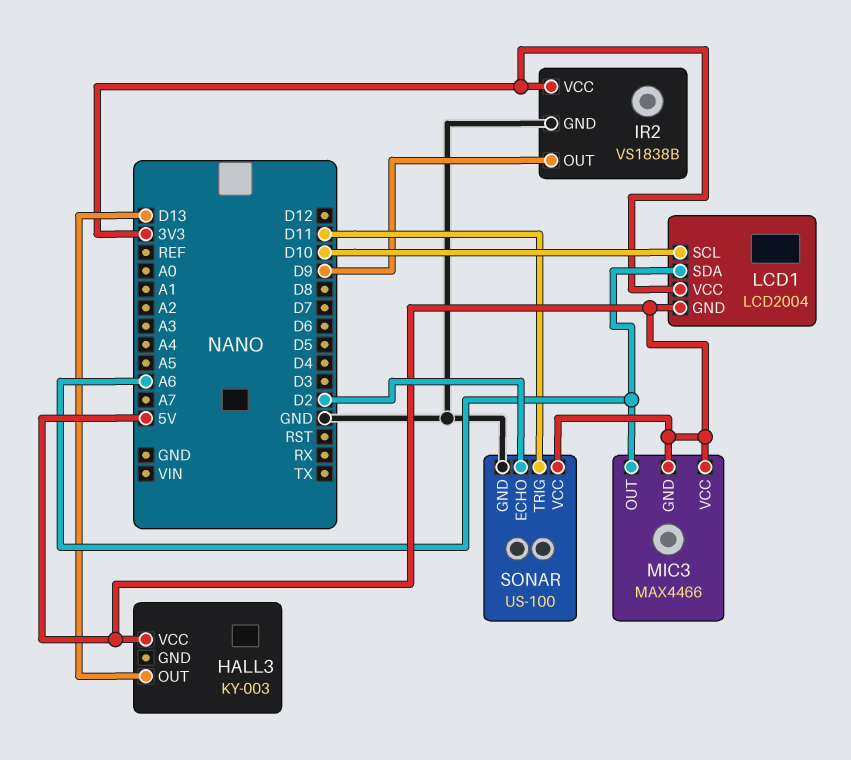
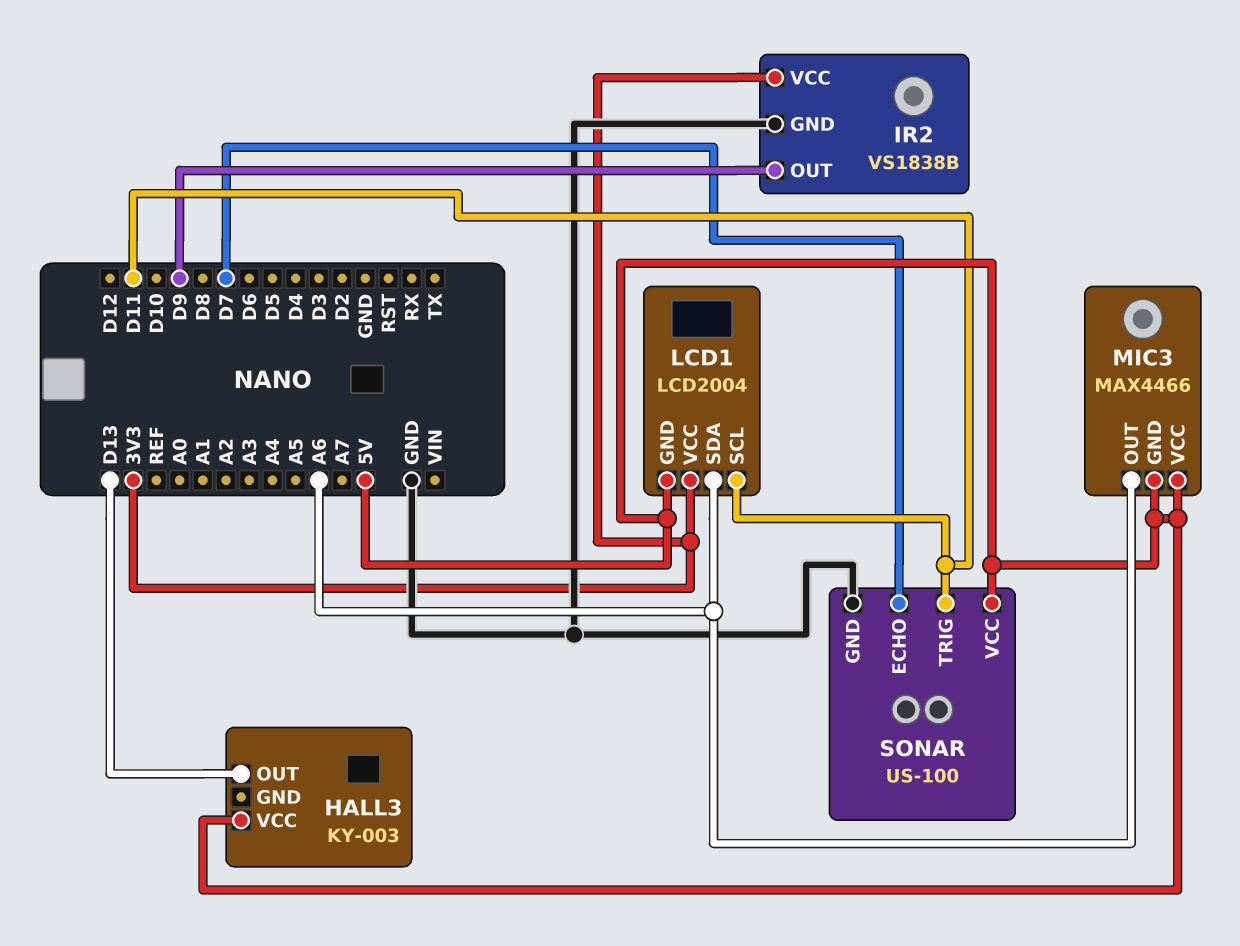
LCD1 pin SCL: D10 -> D11
SONAR pin ECHO: D2 -> D7

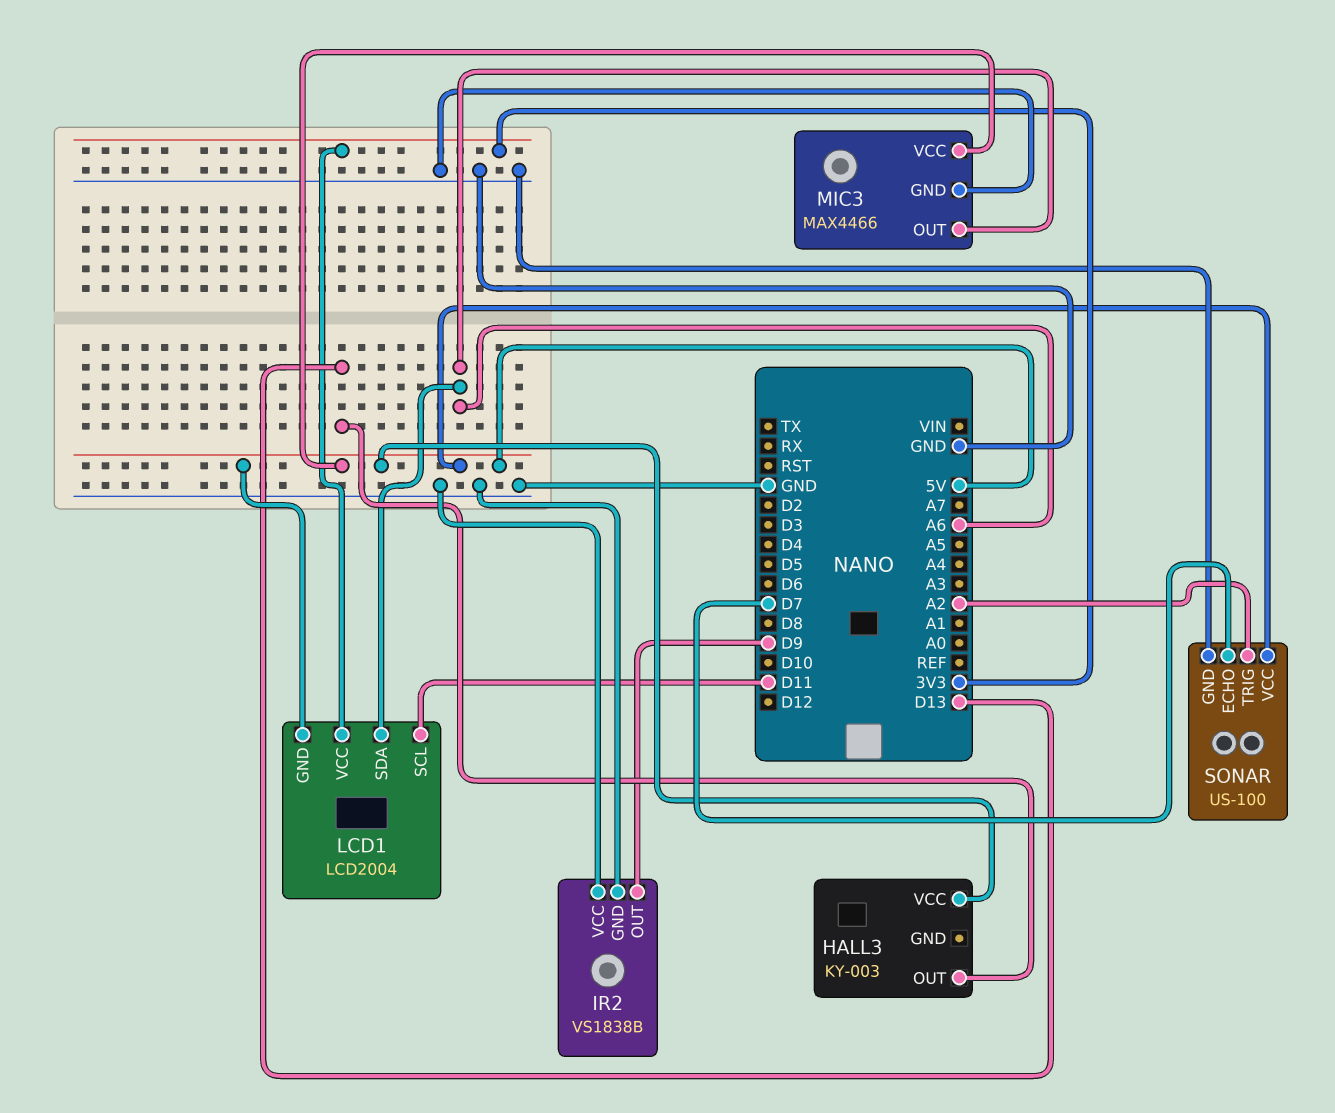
IR2 pin VCC: 3V3 -> GND
MIC3 pin GND: 5V -> GND
SONAR pin TRIG: D11 -> A2

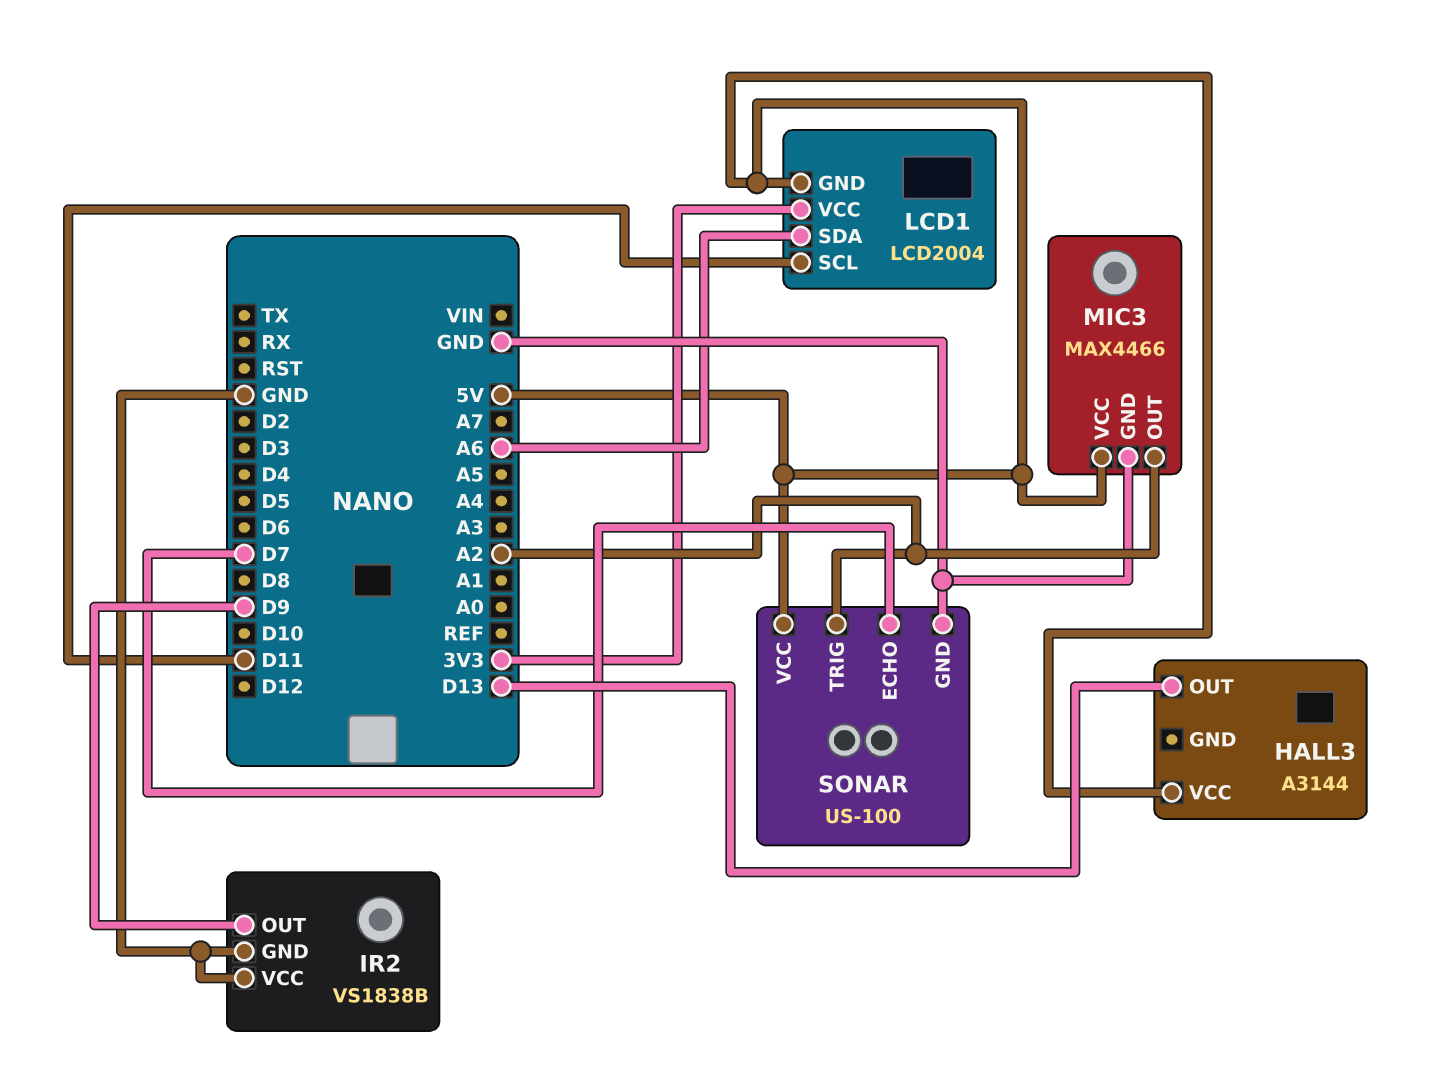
HALL3: KY-003 -> A3144
MIC3 pin OUT: A6 -> A2

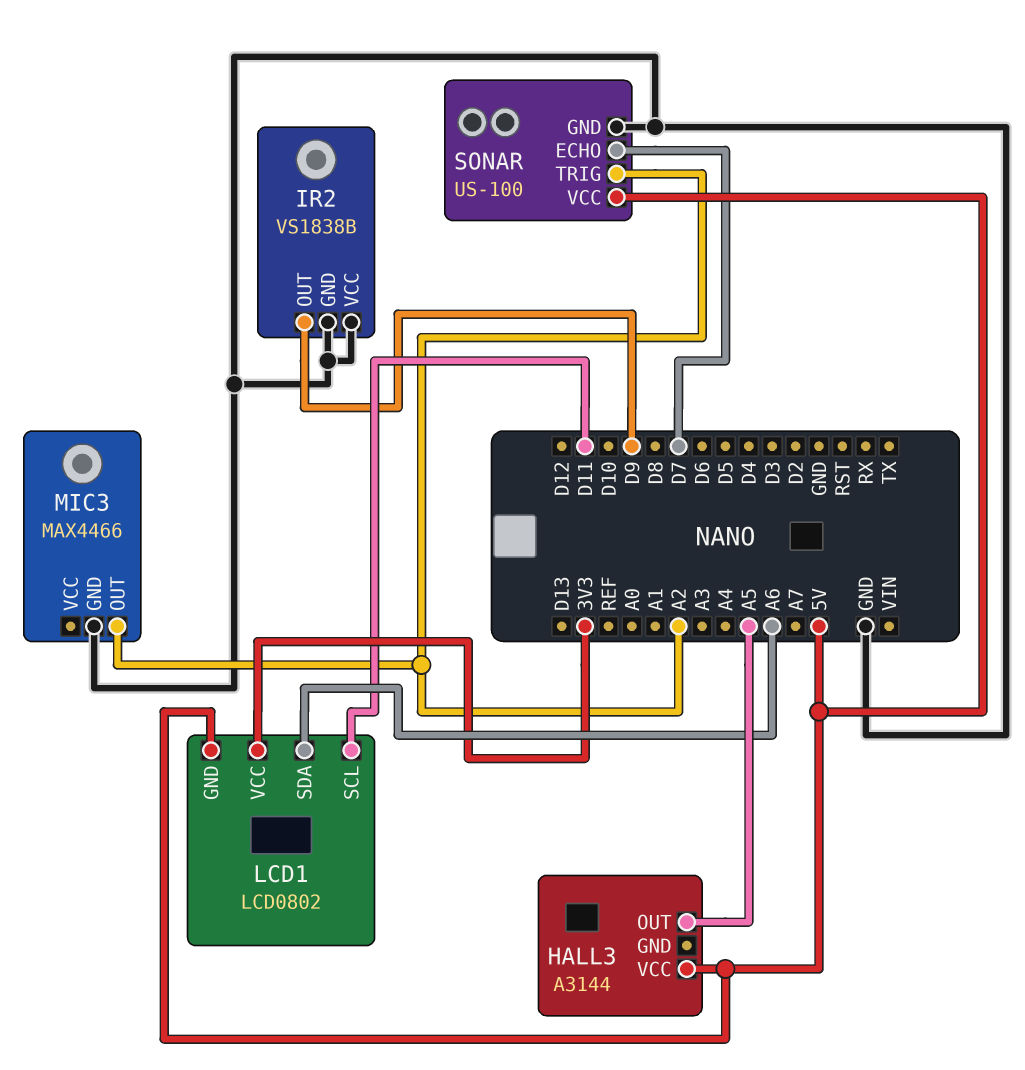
HALL3 pin OUT: D13 -> A5
LCD1: LCD2004 -> LCD0802
MIC3 pin VCC: 5V -> none

